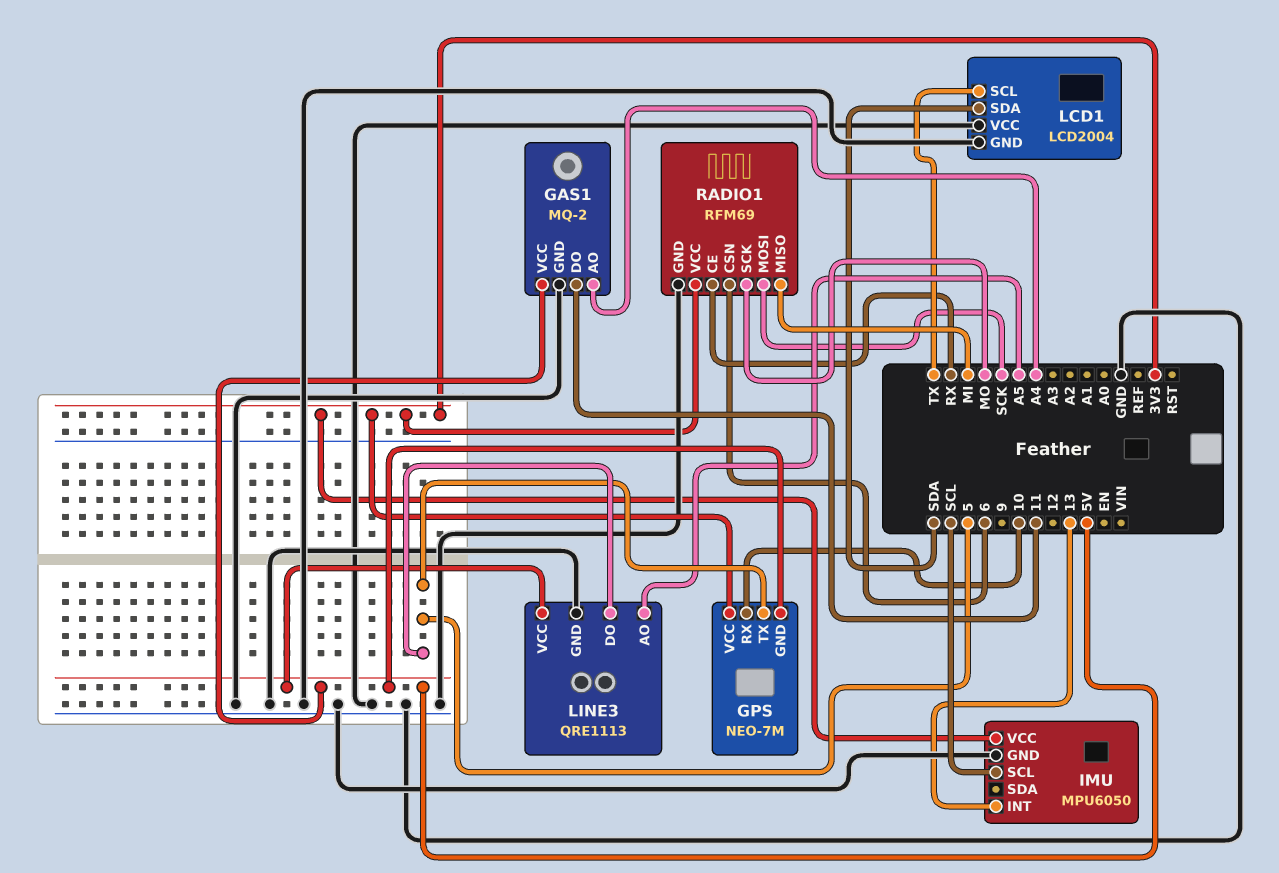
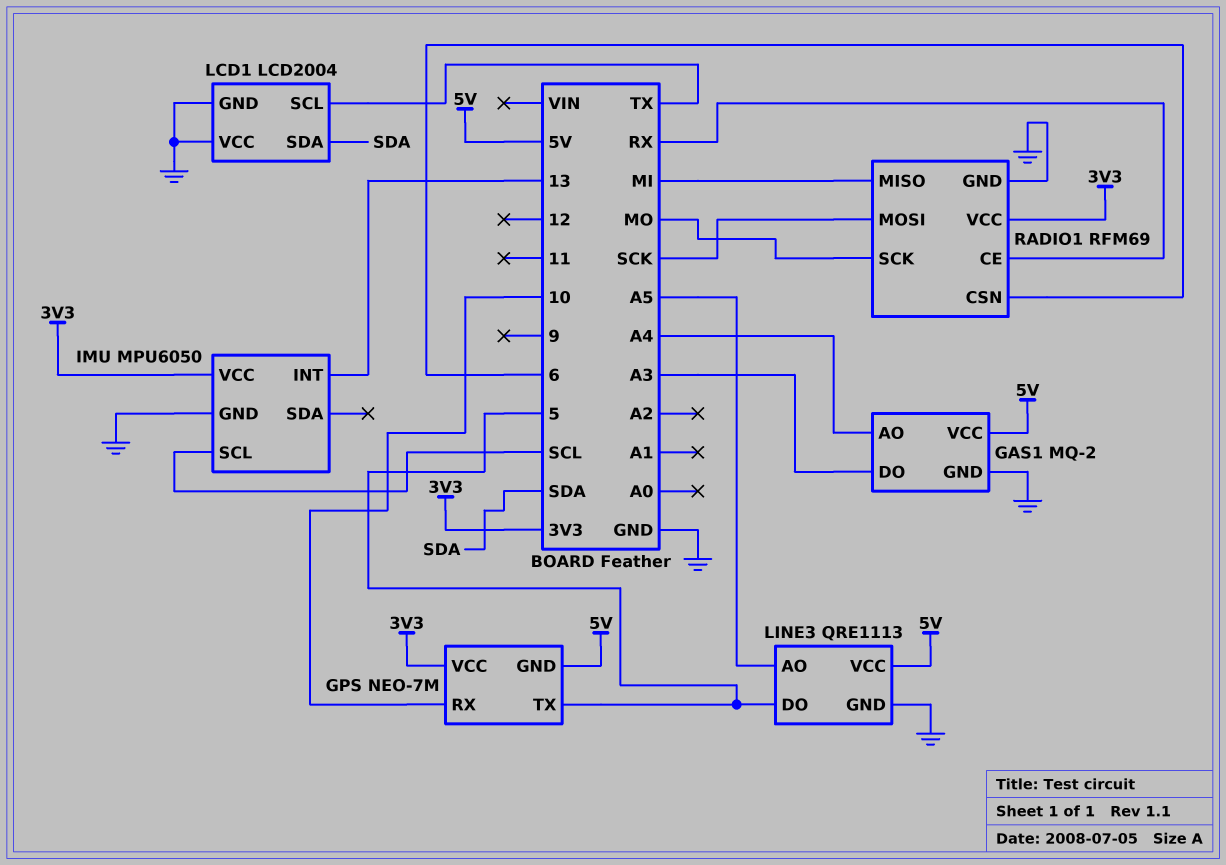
GAS1 pin DO: 11 -> A3

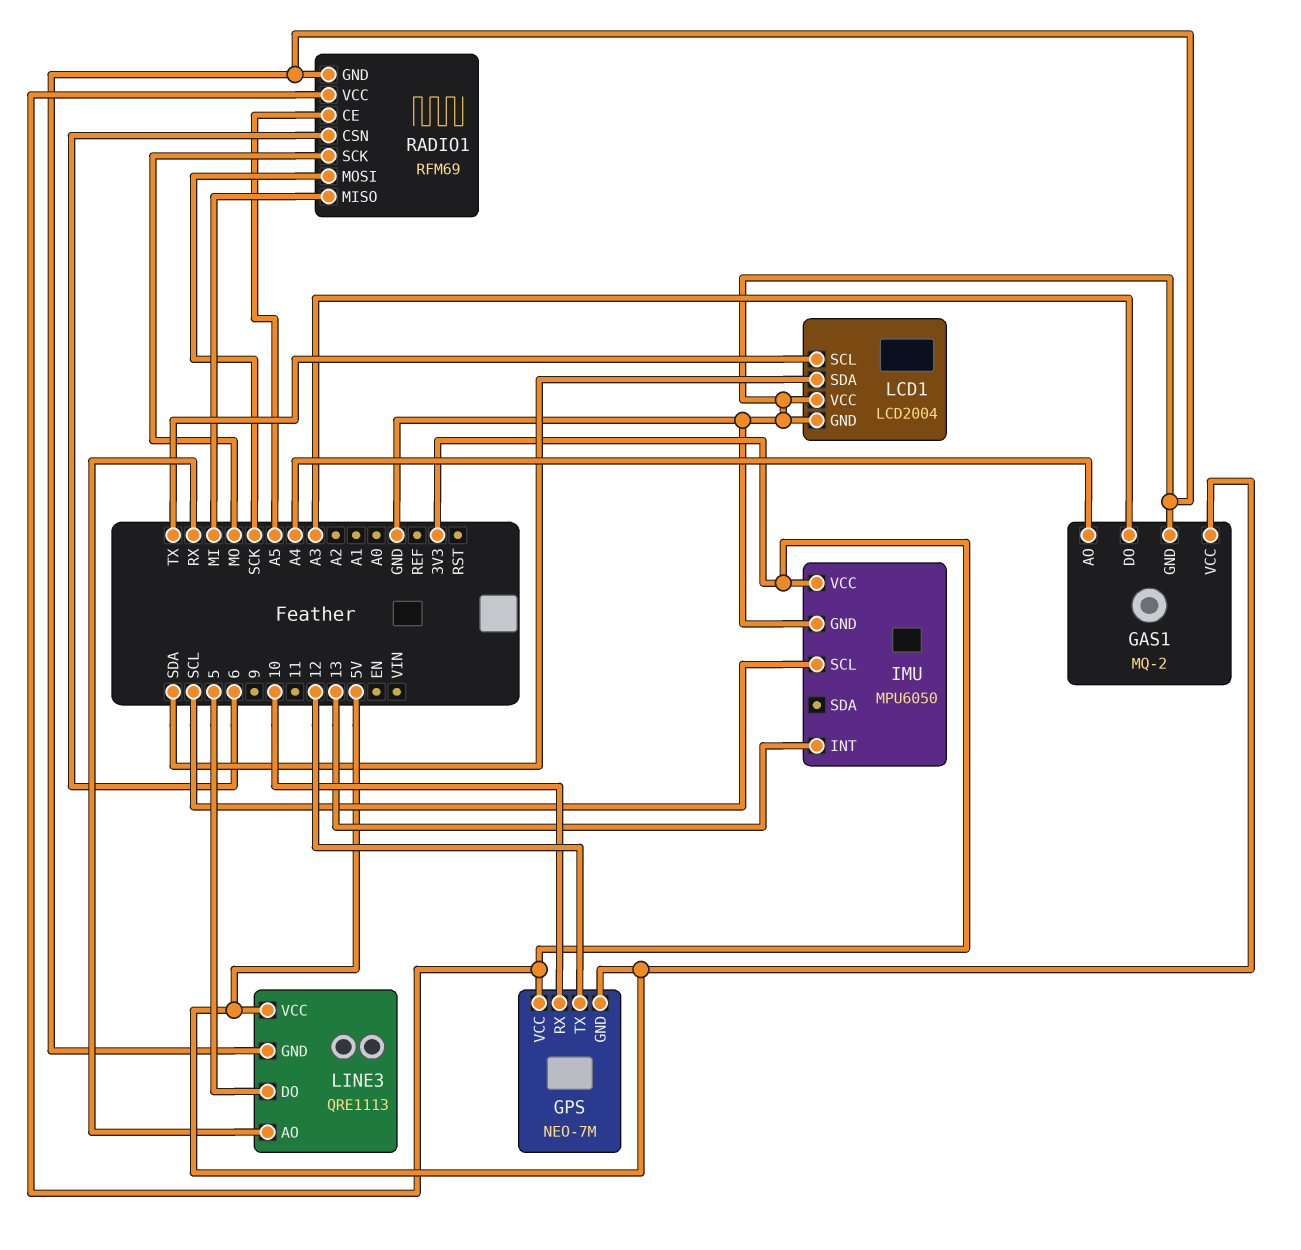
GPS pin TX: 5 -> 12
LINE3 pin AO: A5 -> RX
RADIO1 pin CE: RX -> A5

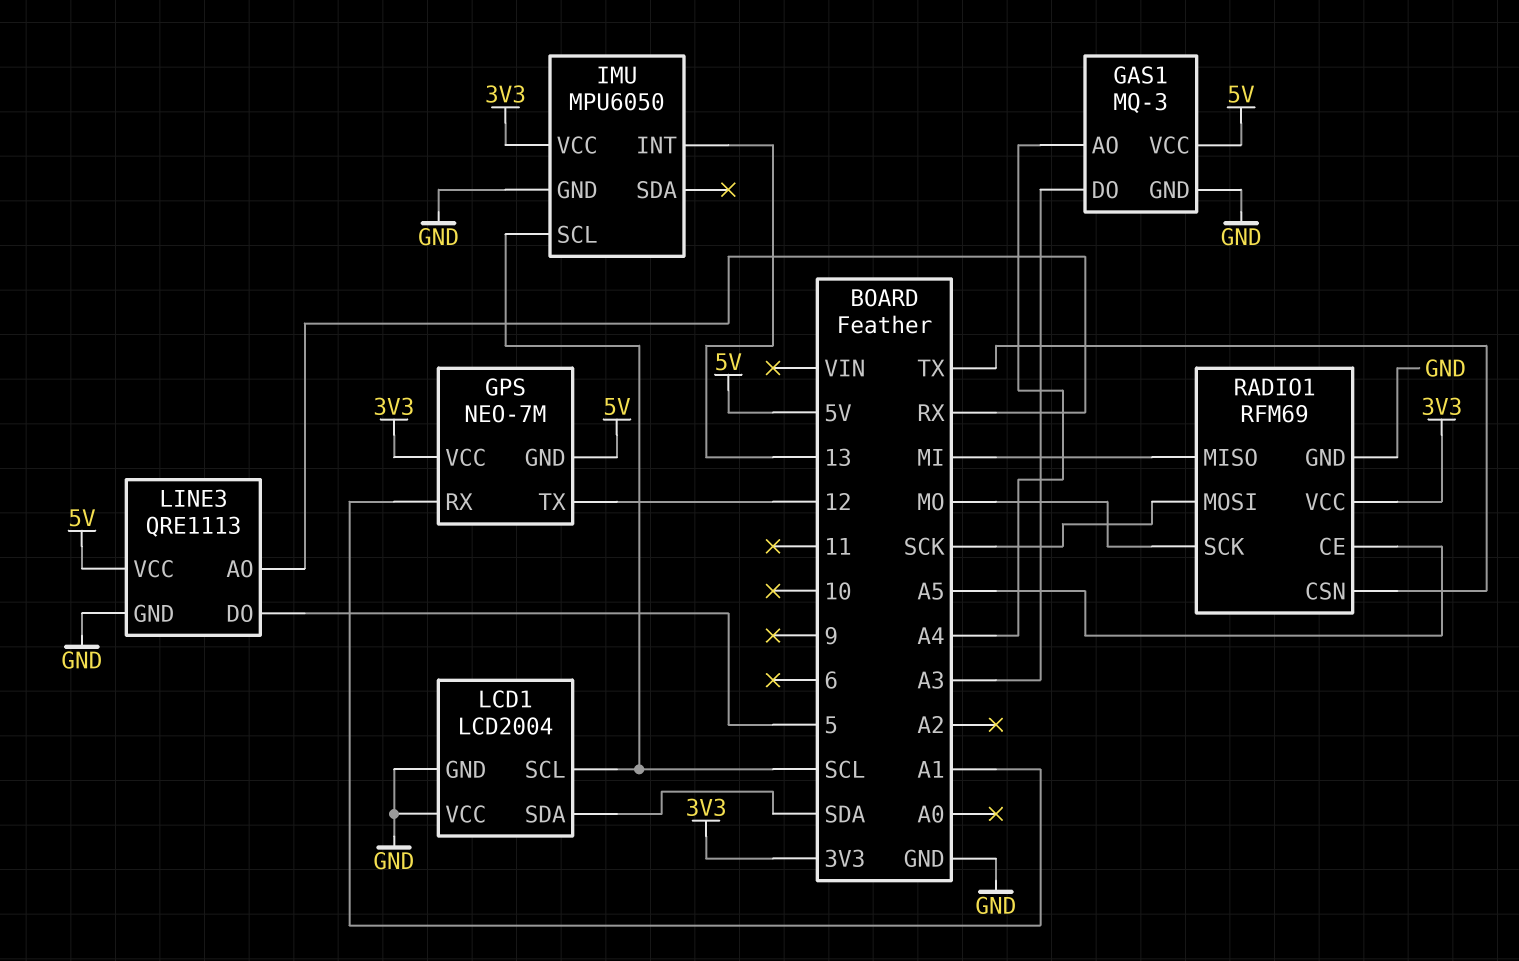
GAS1: MQ-2 -> MQ-3
GPS pin RX: 10 -> A1
LCD1 pin SCL: TX -> SCL
RADIO1 pin CSN: 6 -> TX

